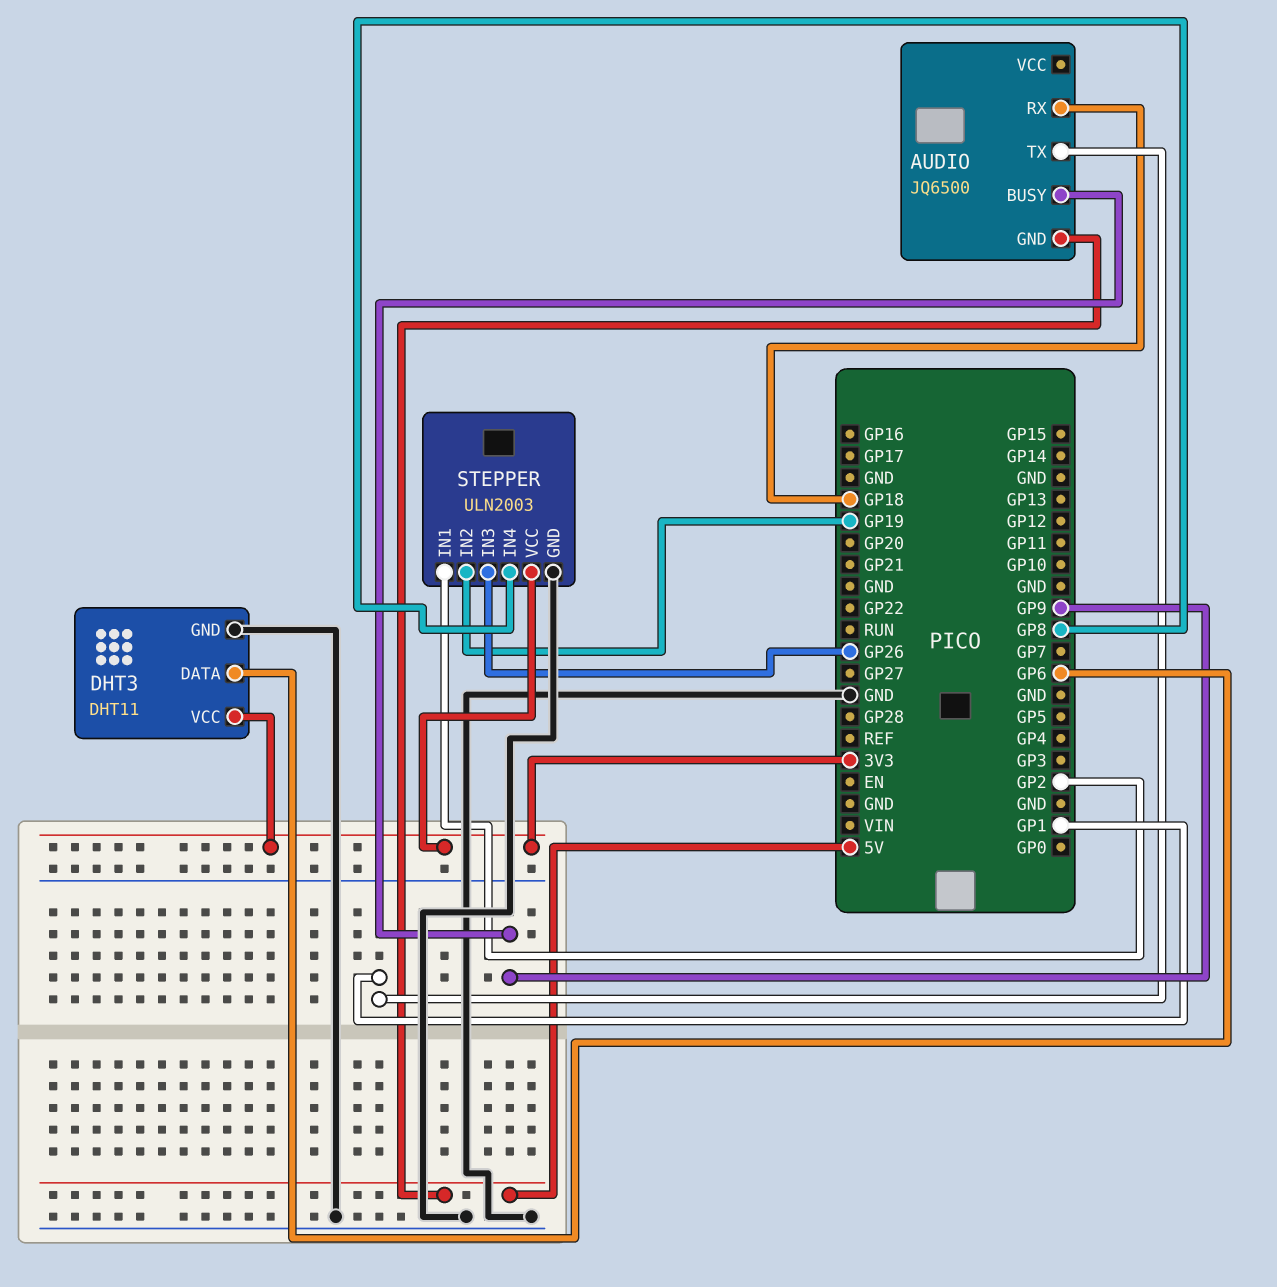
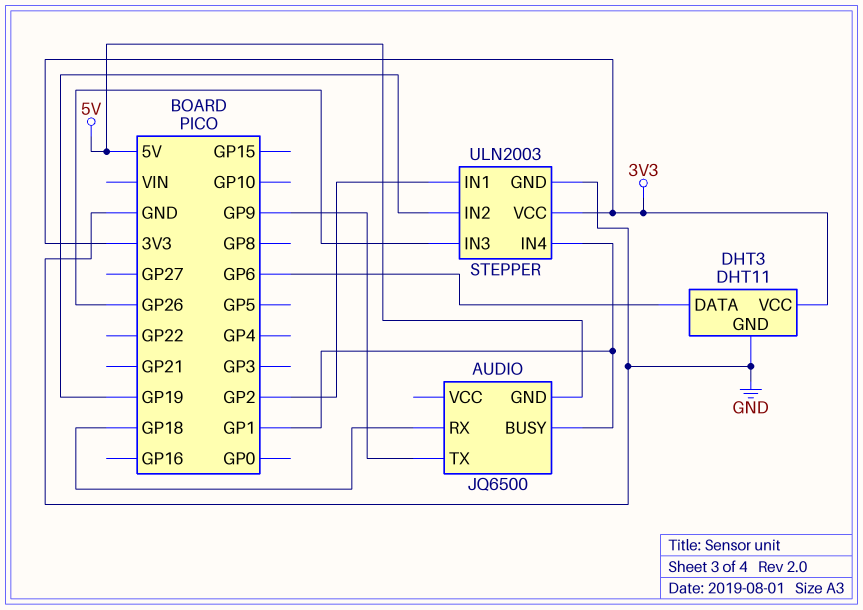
AUDIO pin BUSY: GP9 -> GP1
AUDIO pin TX: GP1 -> GP9
STEPPER pin IN4: GP8 -> GP1

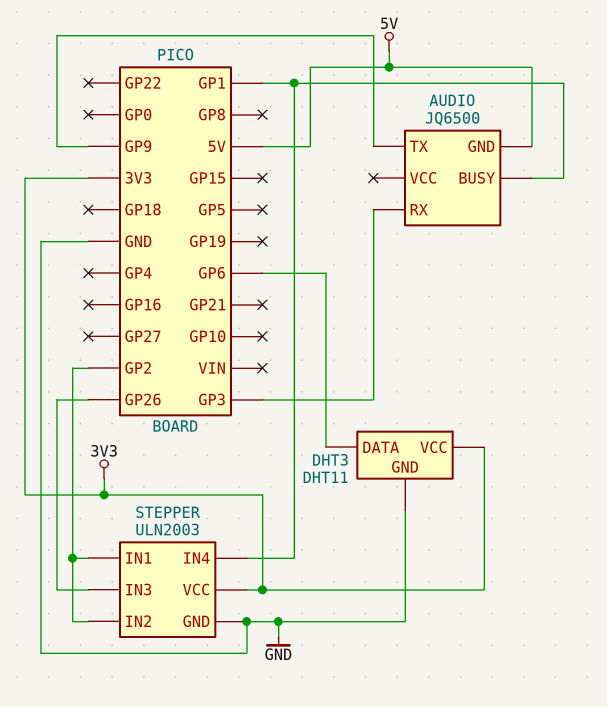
AUDIO pin RX: GP18 -> GP3
STEPPER pin IN2: GP19 -> GP2

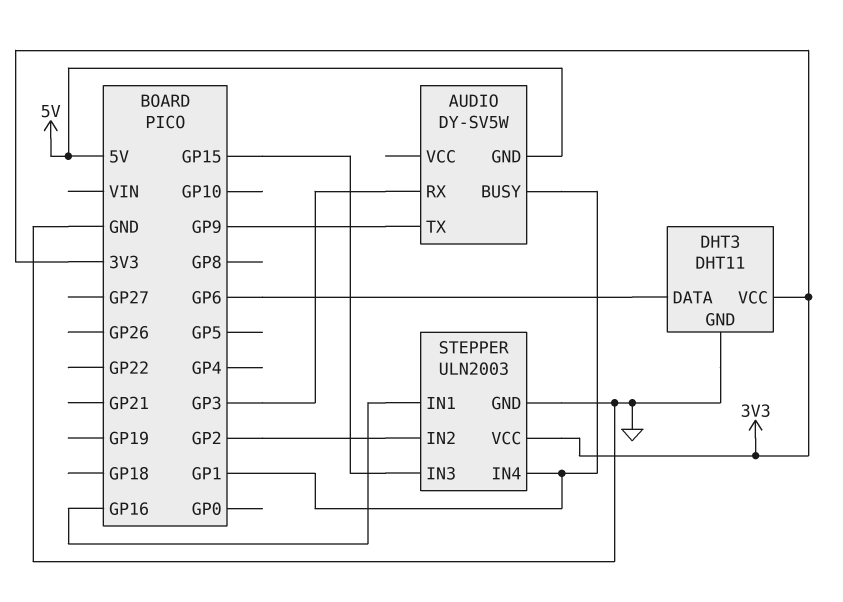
AUDIO: JQ6500 -> DY-SV5W
STEPPER pin IN1: GP2 -> GP16
STEPPER pin IN3: GP26 -> GP15

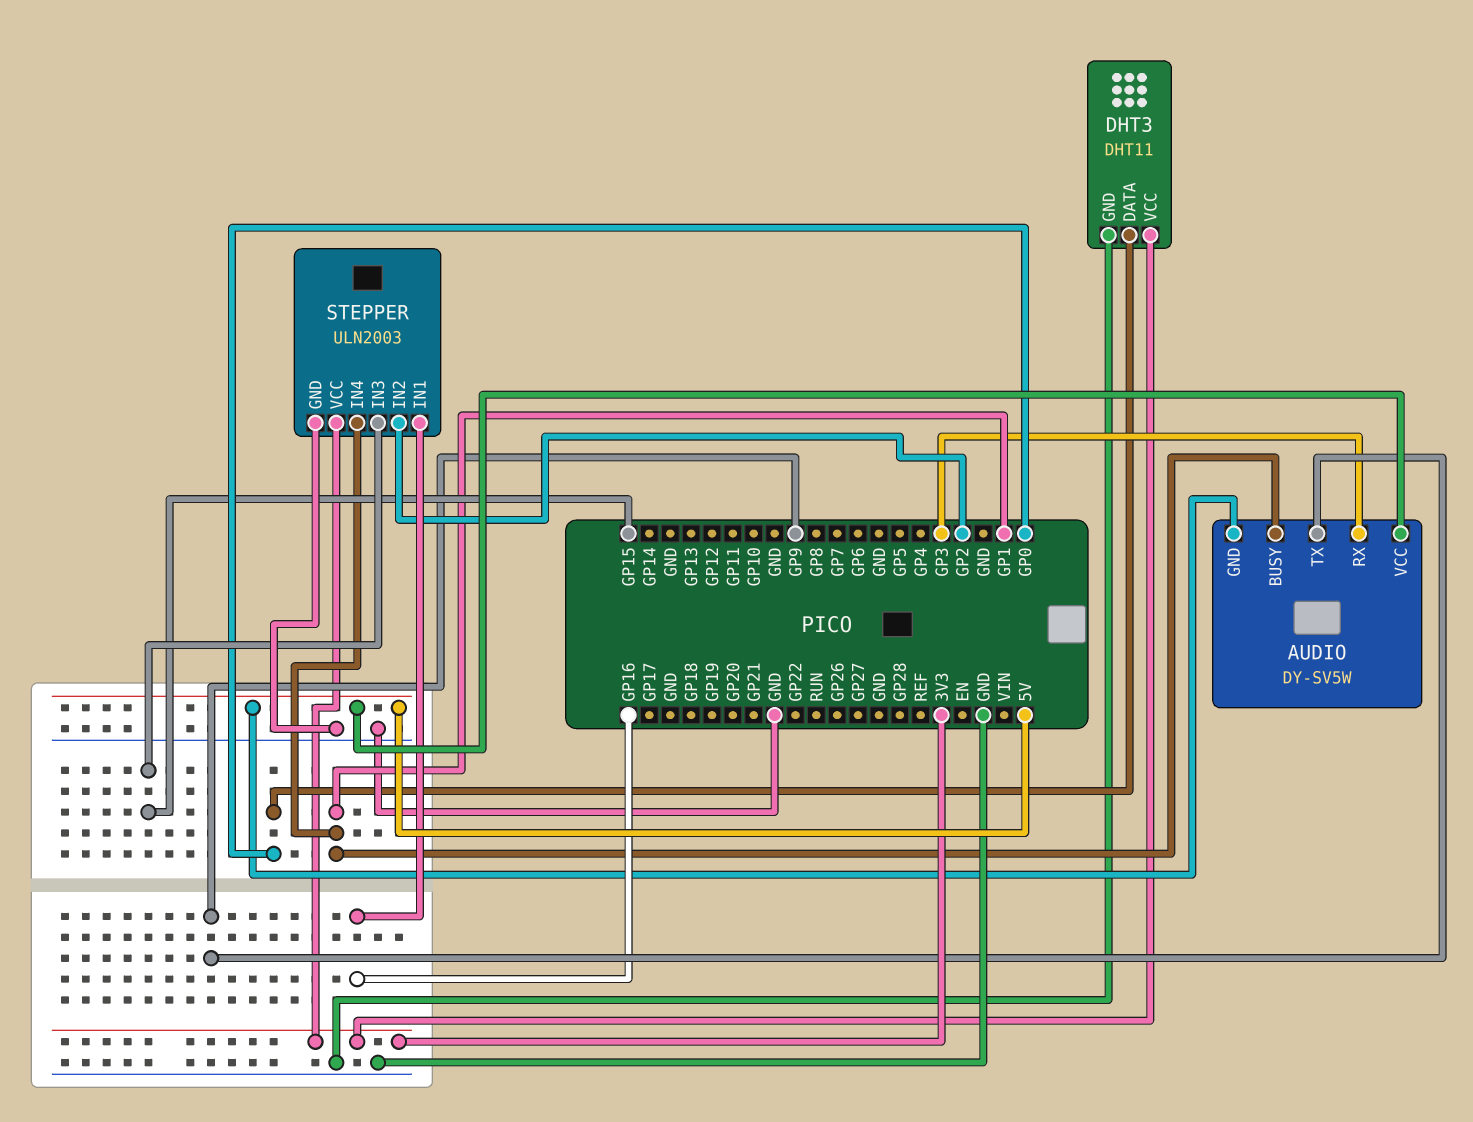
AUDIO pin VCC: none -> 5V
DHT3 pin DATA: GP6 -> GP0

